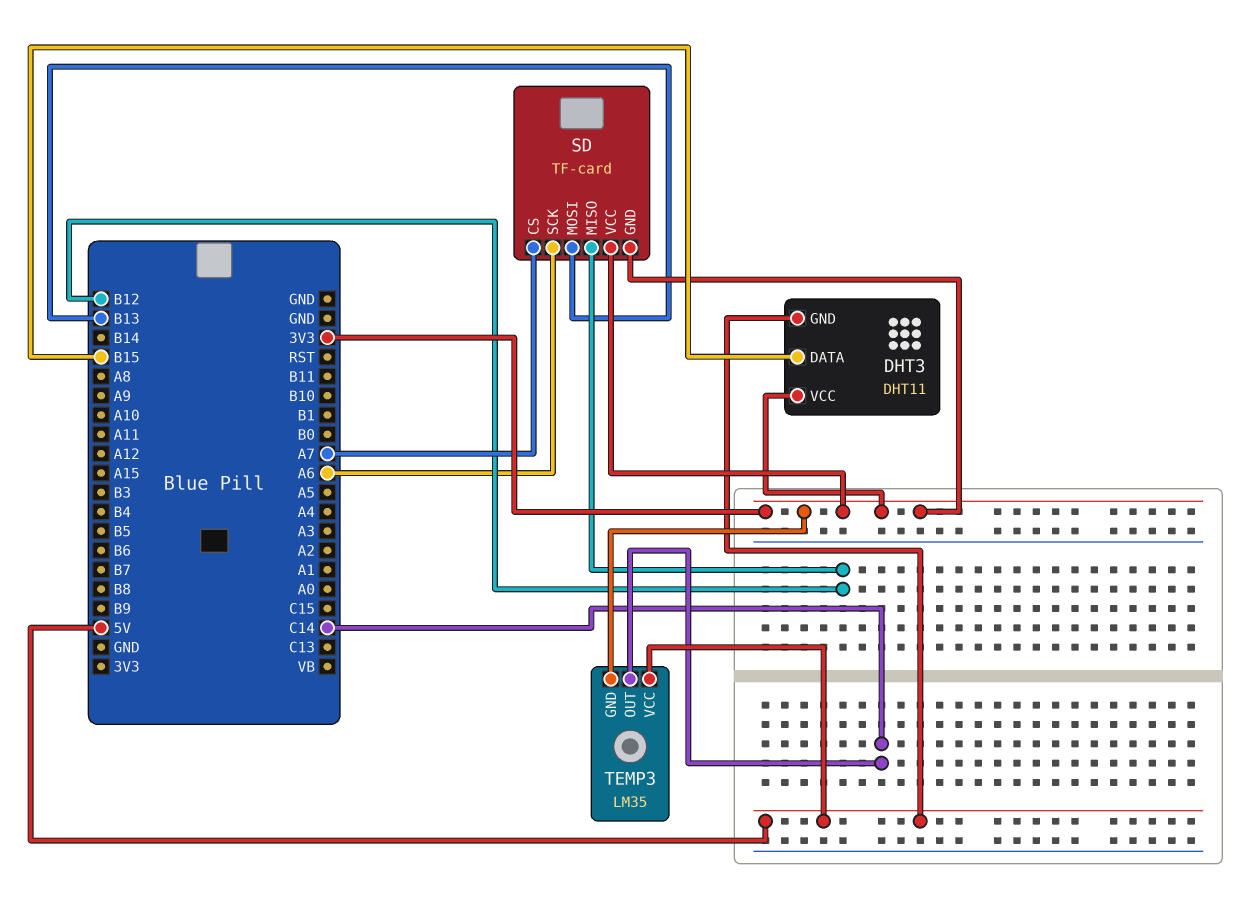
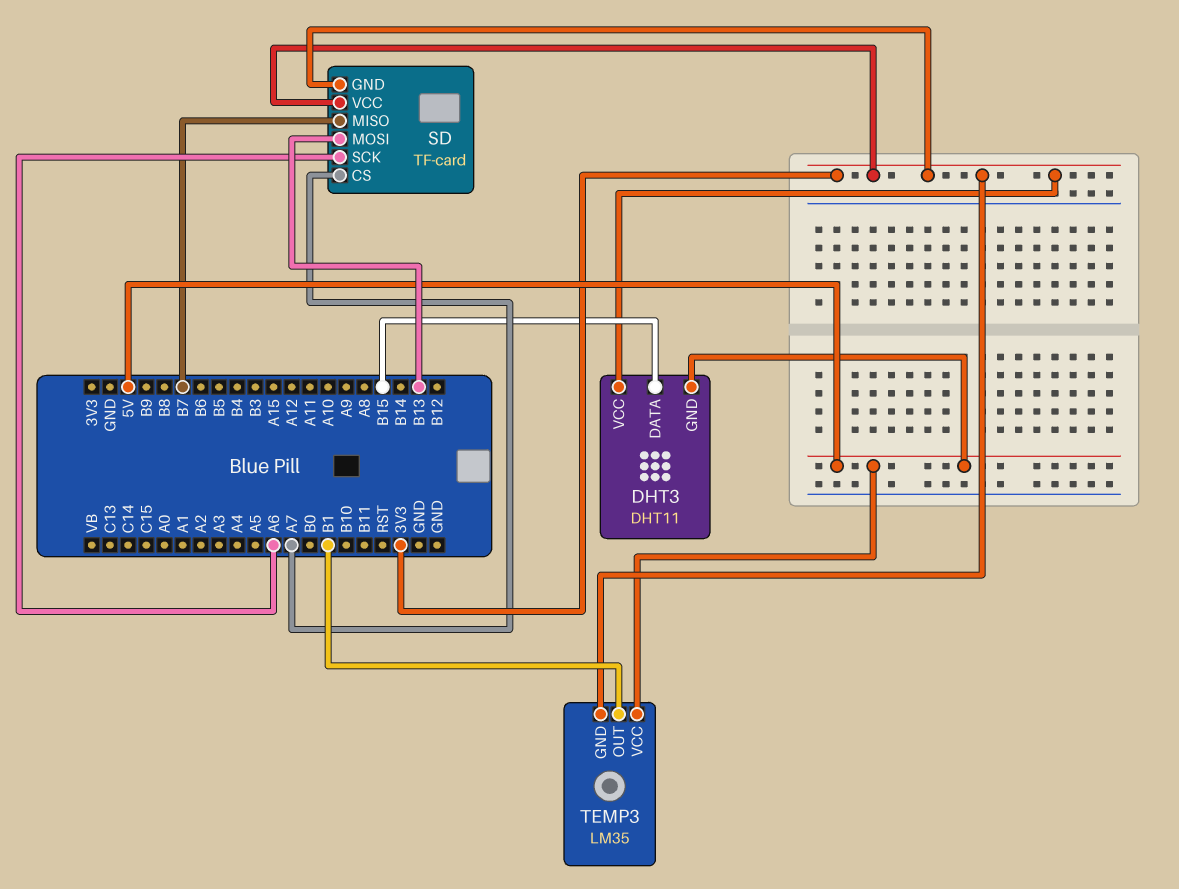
SD pin MISO: B12 -> B7
TEMP3 pin OUT: C14 -> B1

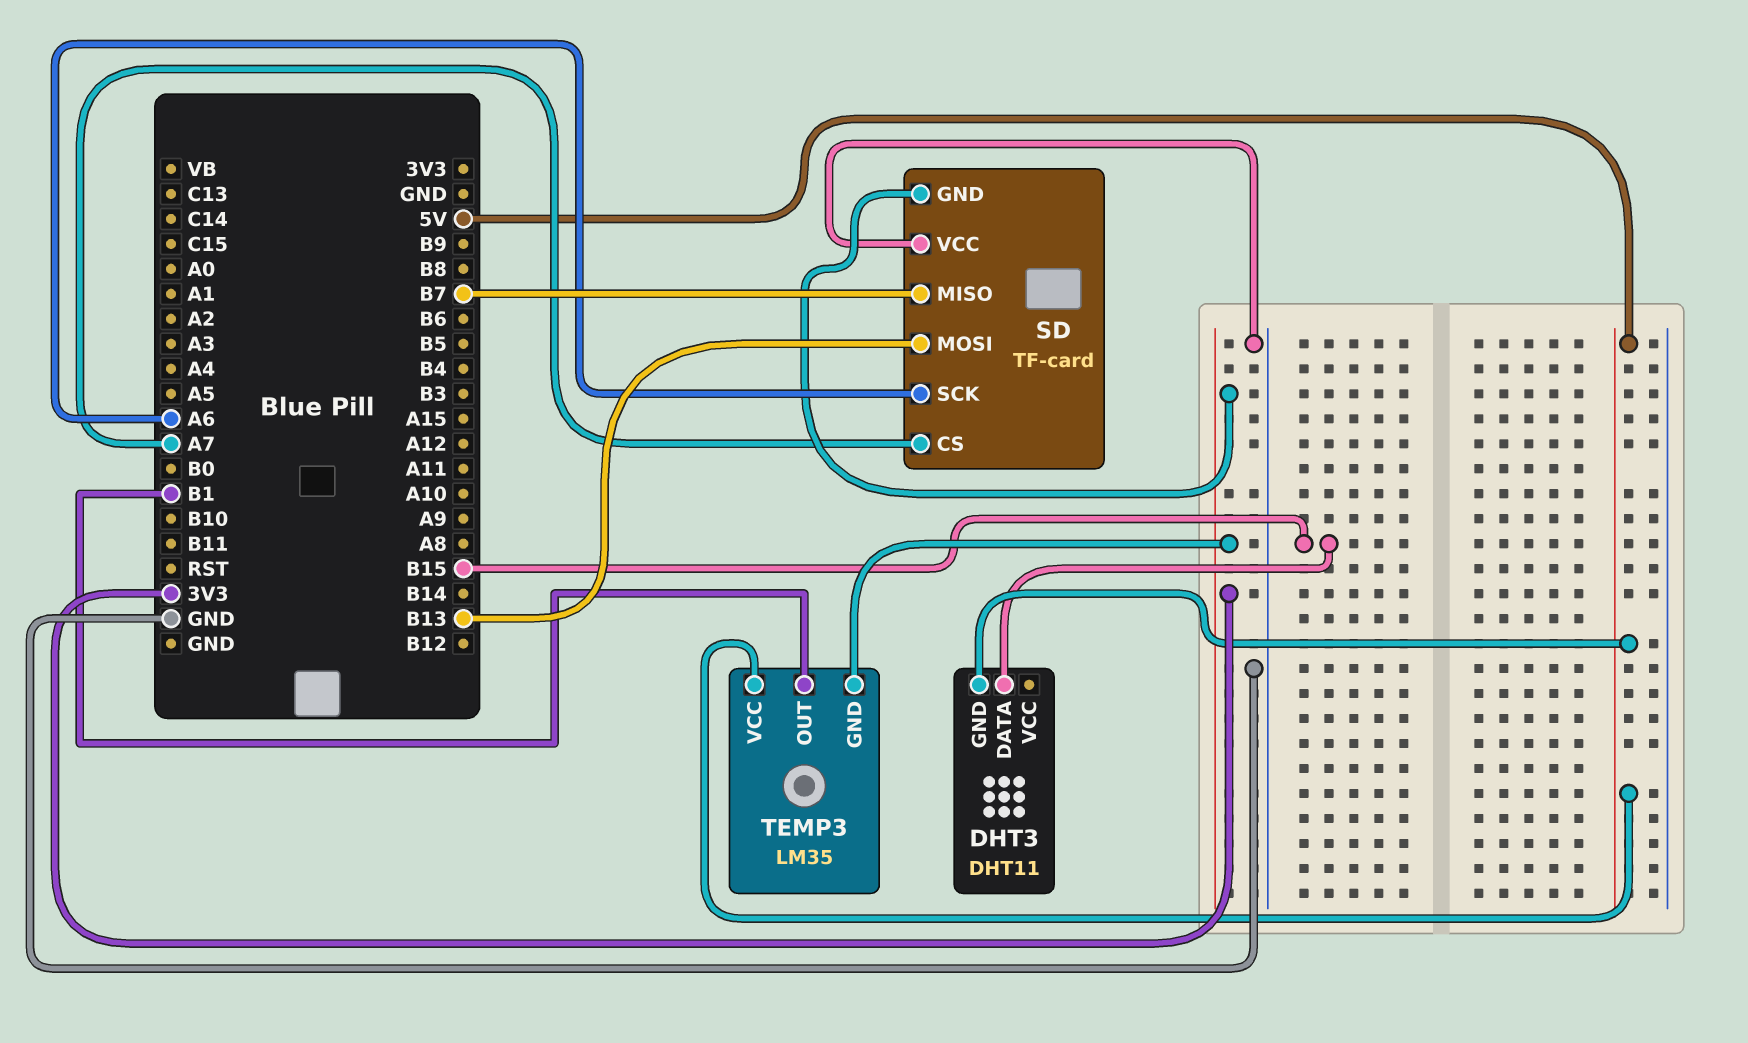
DHT3 pin VCC: 3V3 -> none
SD pin VCC: 3V3 -> GND

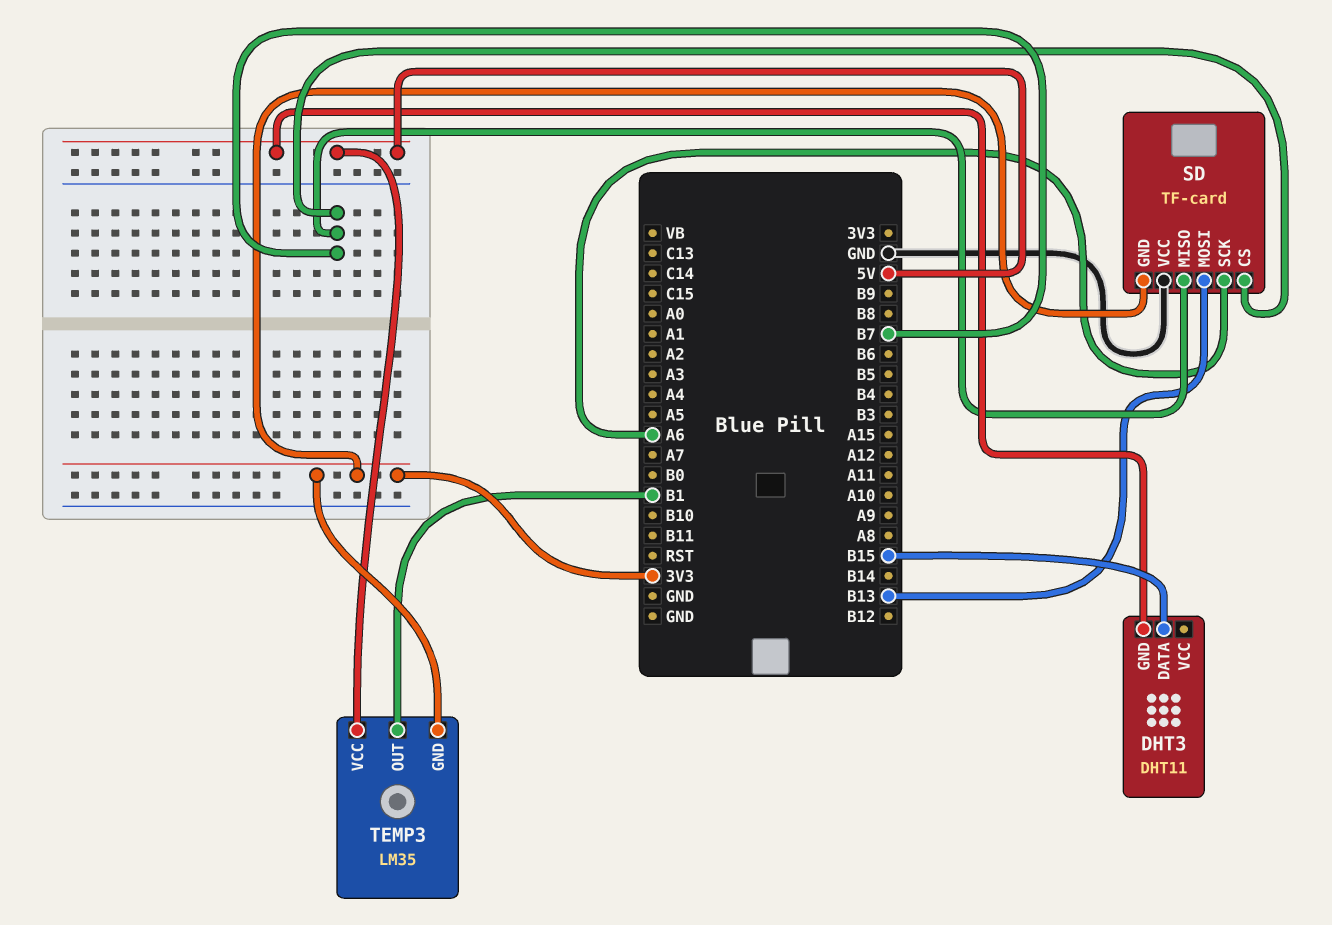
SD pin CS: A7 -> B7

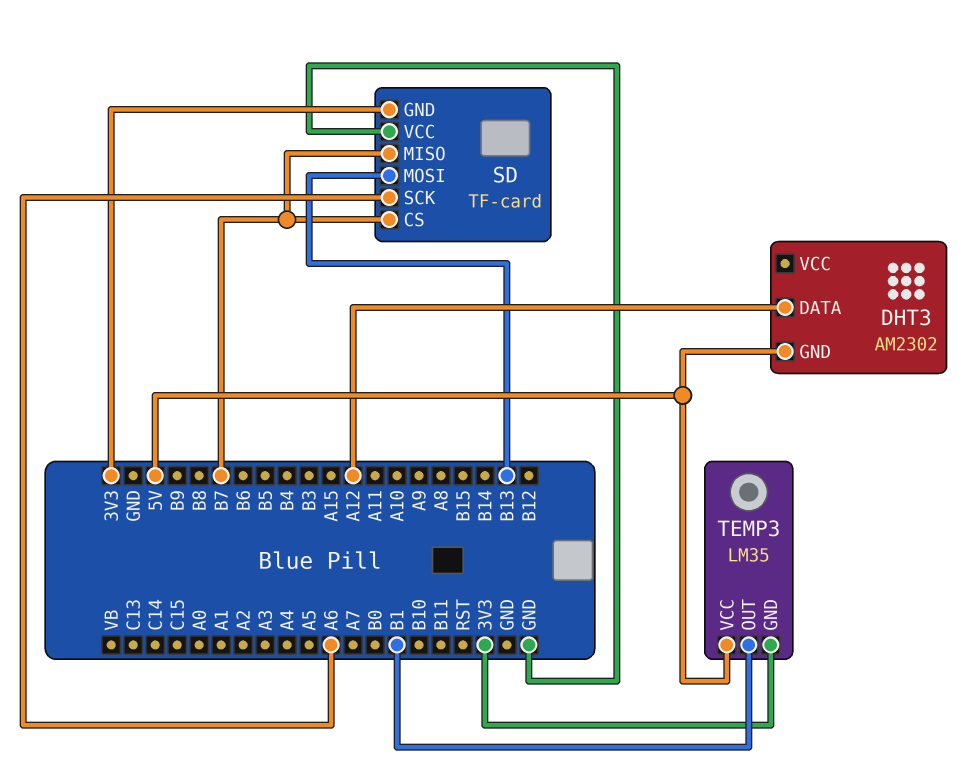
DHT3: DHT11 -> AM2302
DHT3 pin DATA: B15 -> A12

